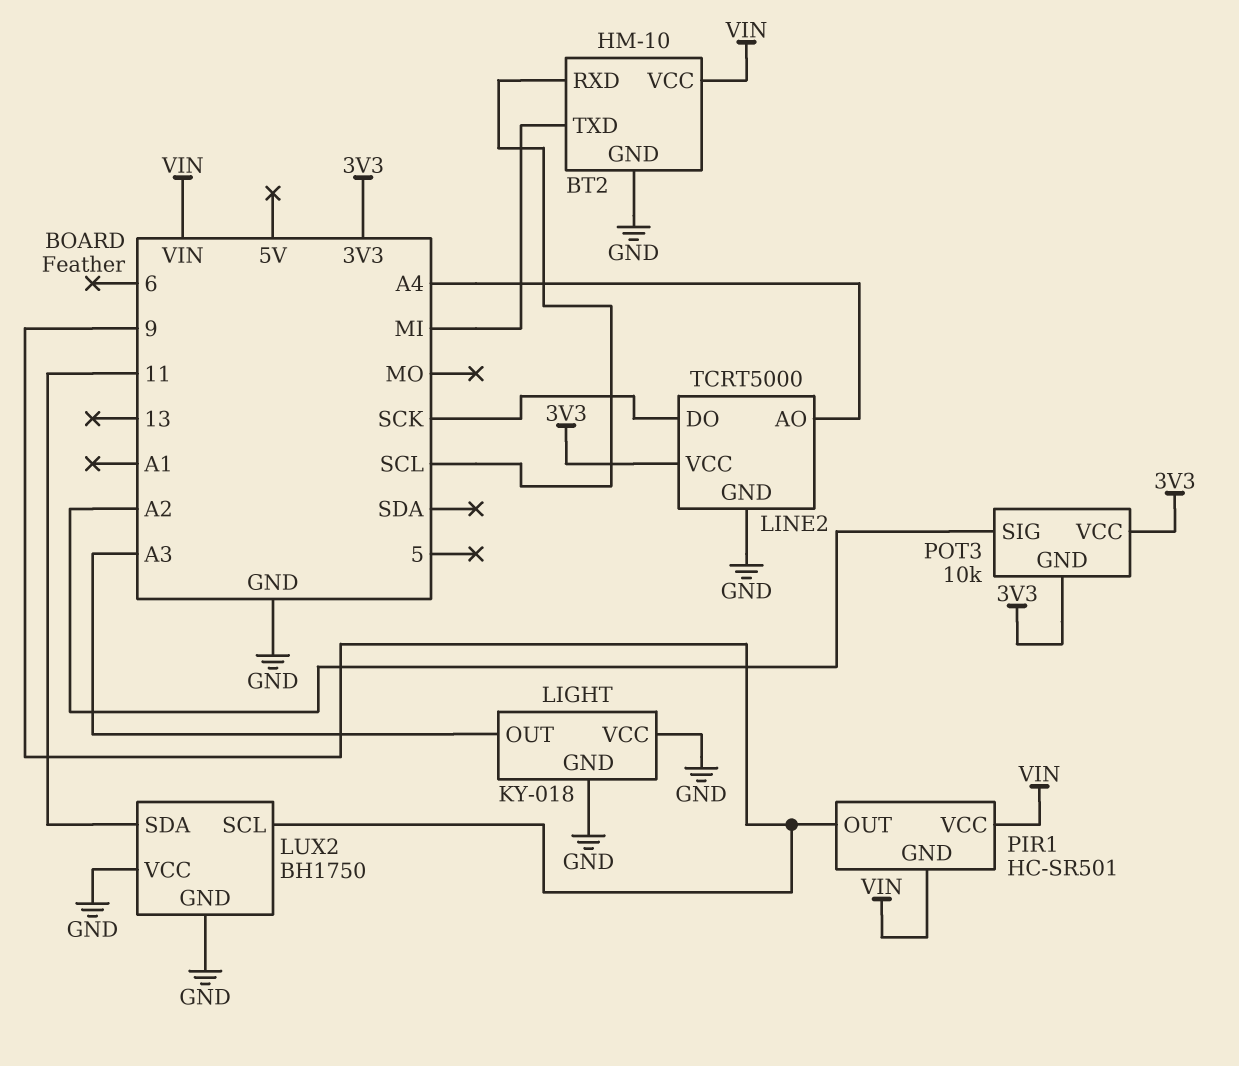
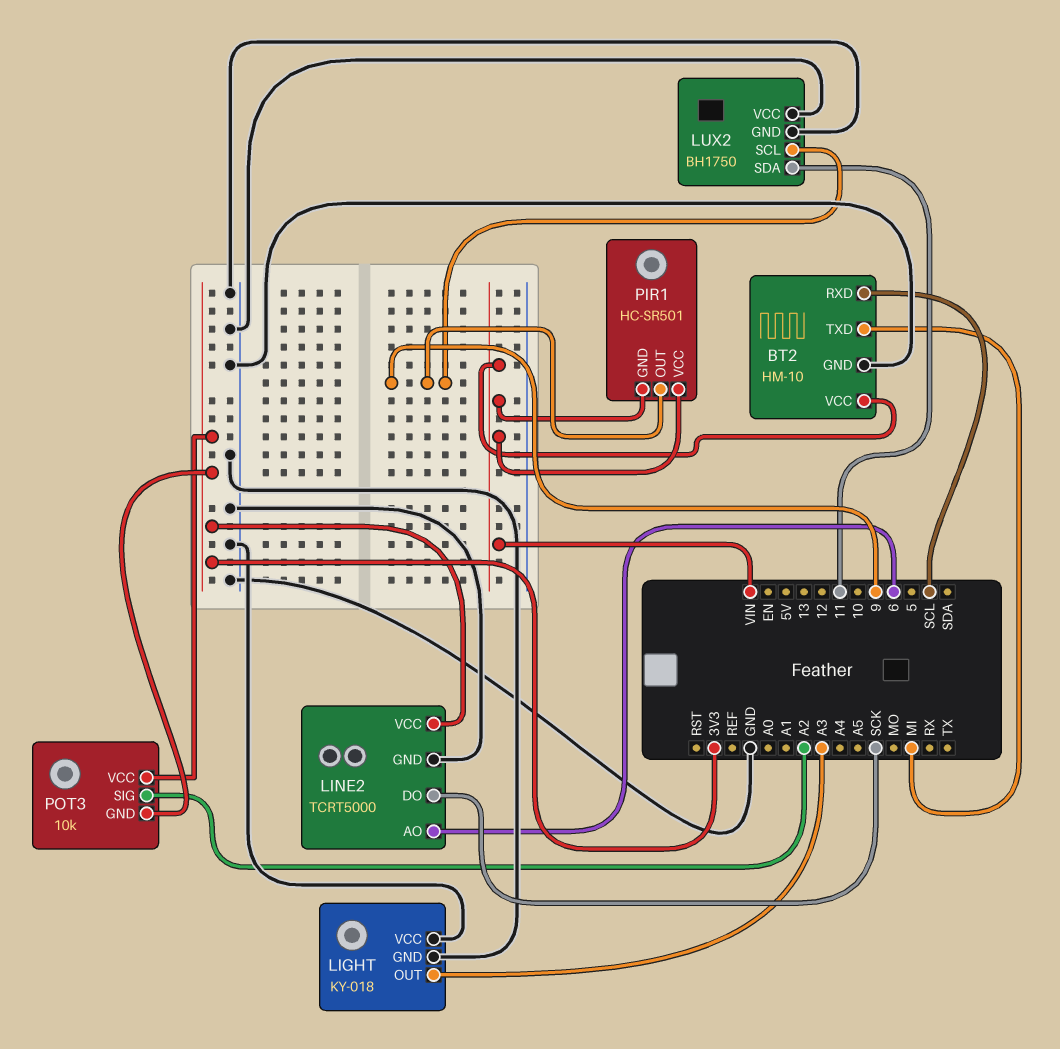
LINE2 pin AO: A4 -> 6

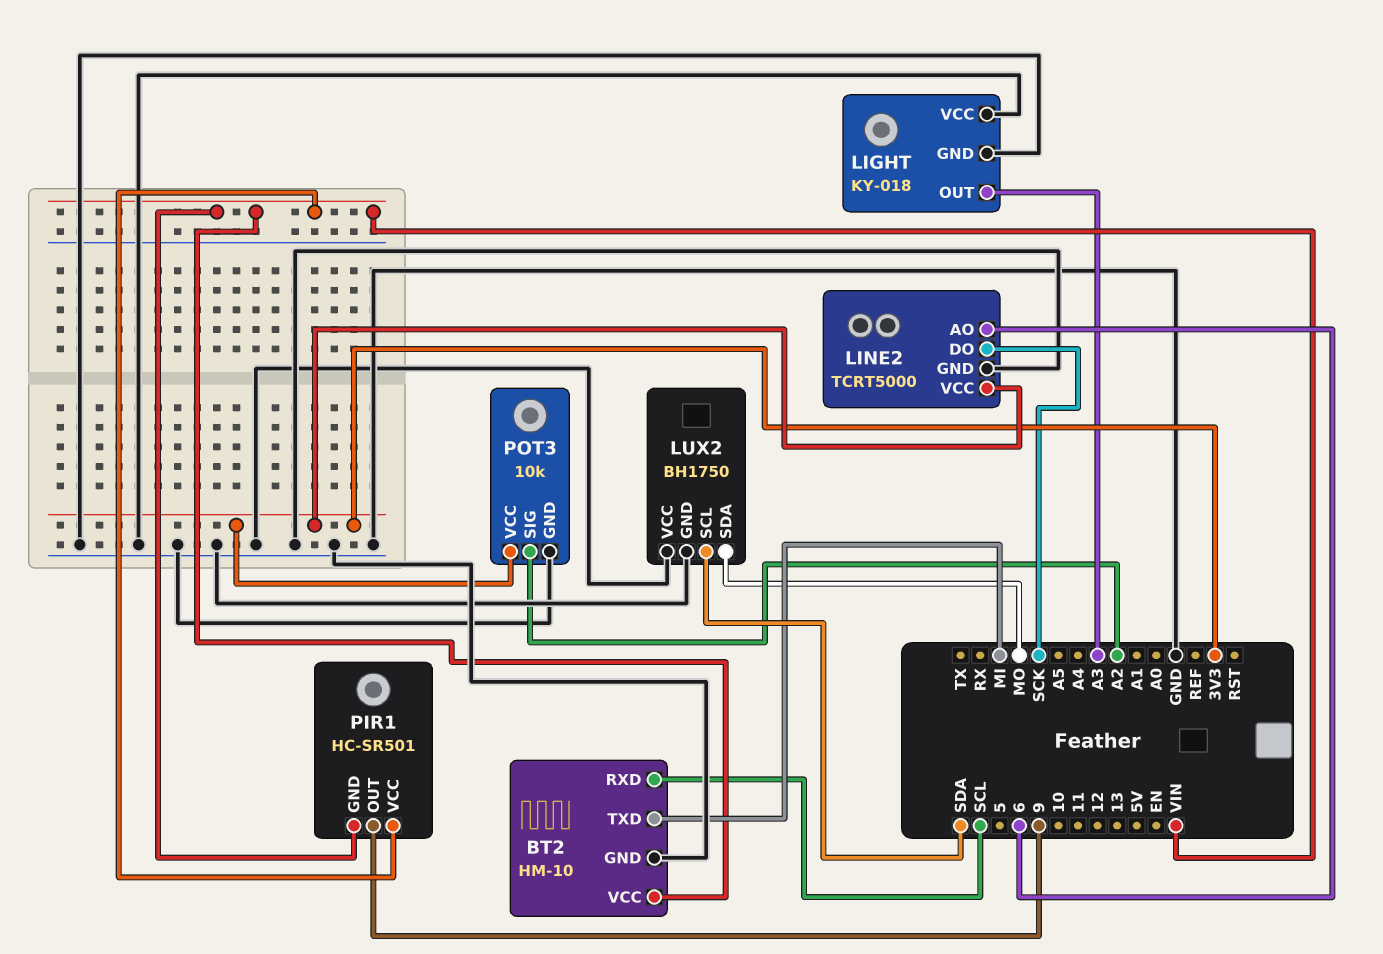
LUX2 pin SCL: 9 -> SDA
LUX2 pin SDA: 11 -> MO
POT3 pin GND: 3V3 -> GND

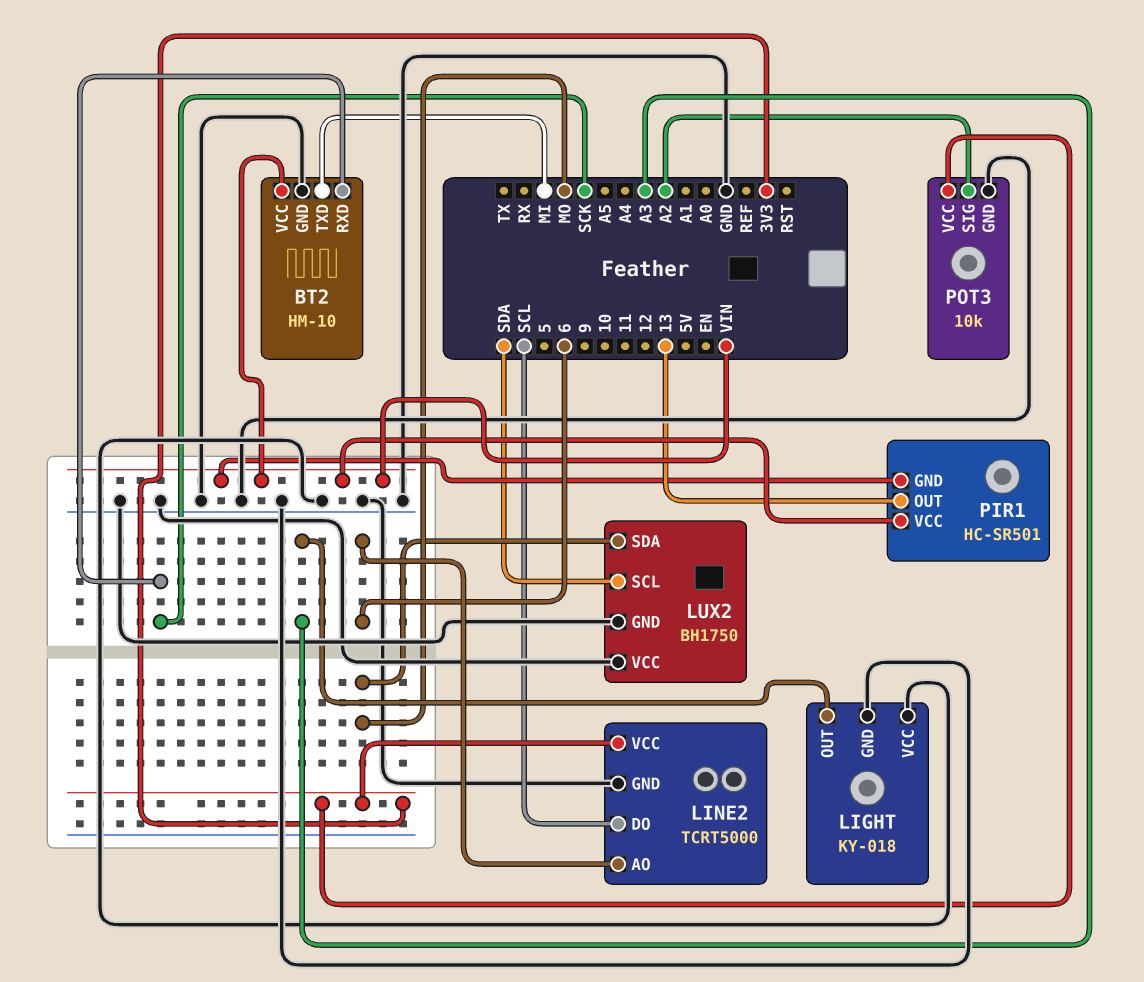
BT2 pin RXD: SCL -> SCK
LINE2 pin DO: SCK -> SCL
PIR1 pin OUT: 9 -> 13

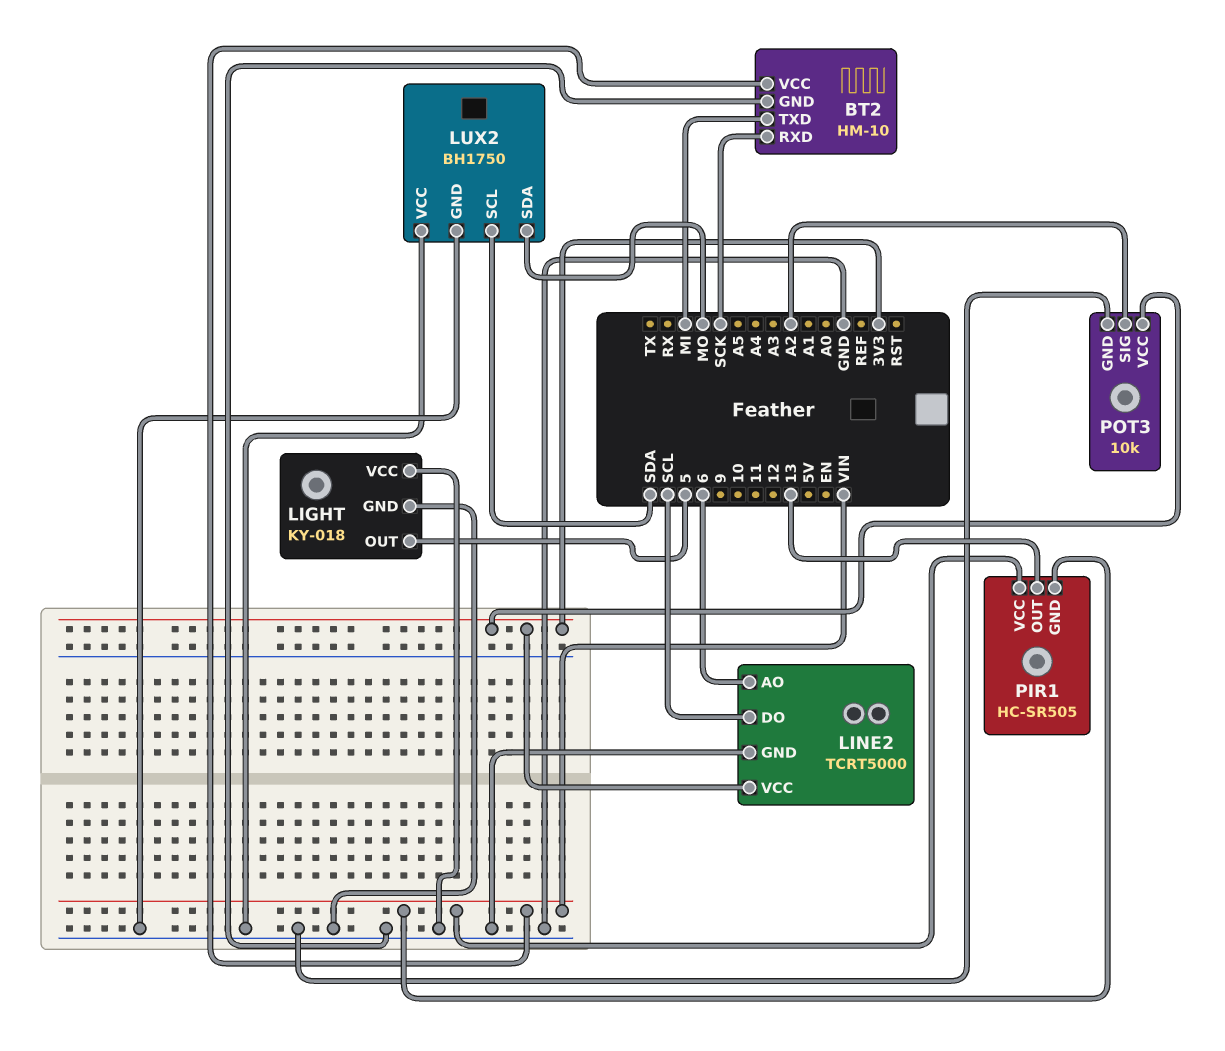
LIGHT pin OUT: A3 -> 5
PIR1: HC-SR501 -> HC-SR505

